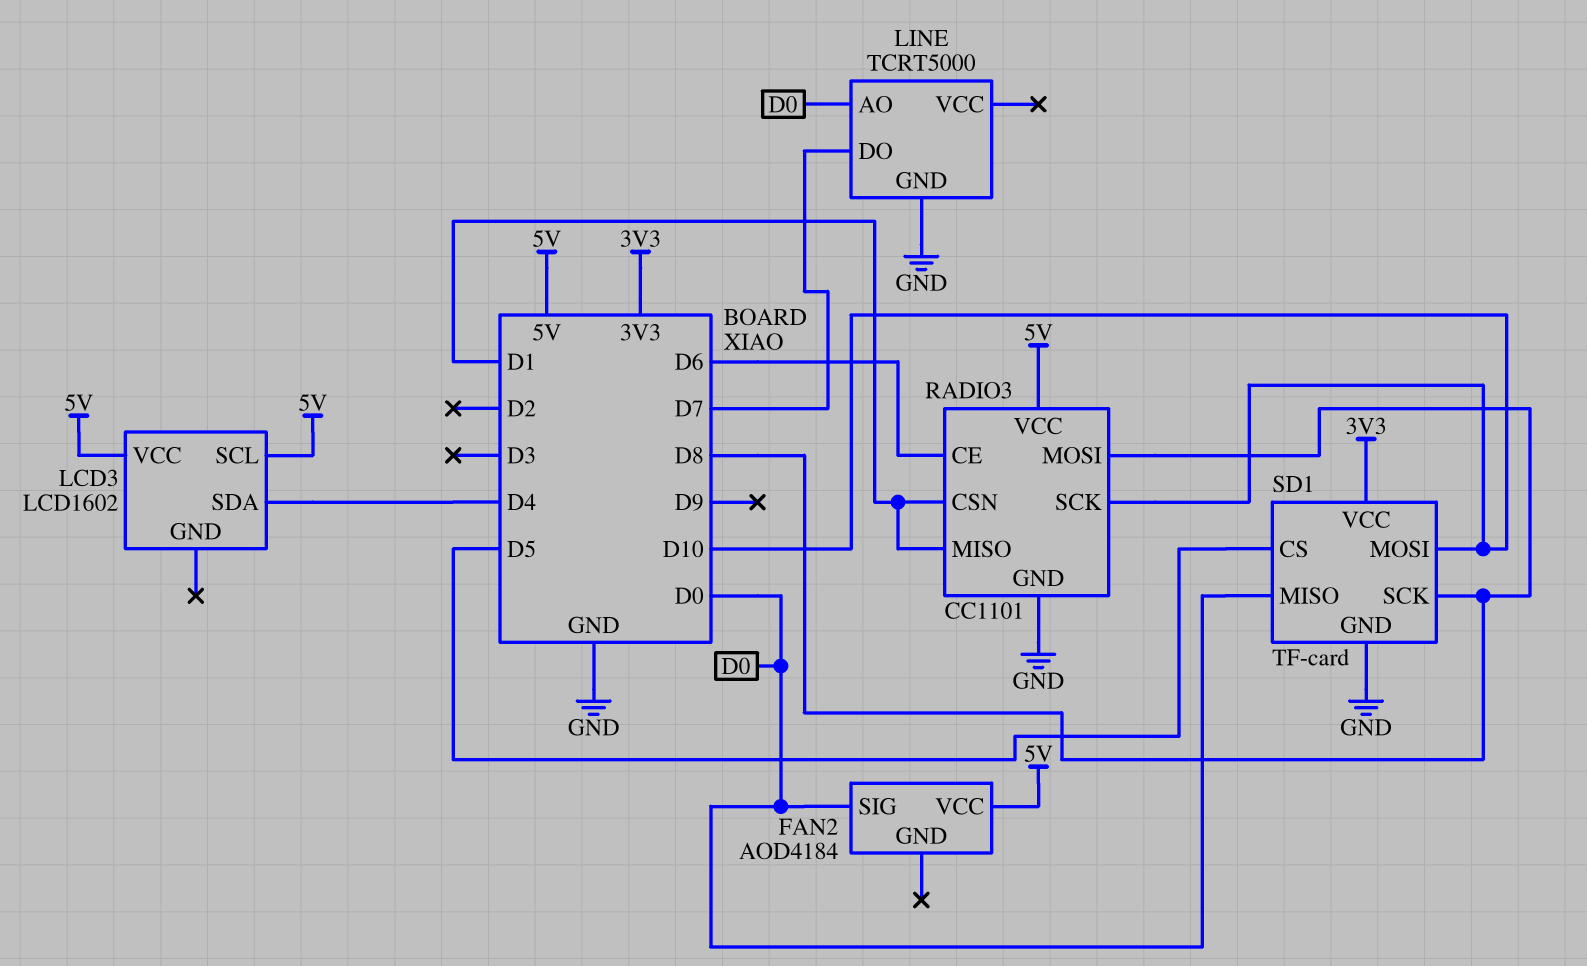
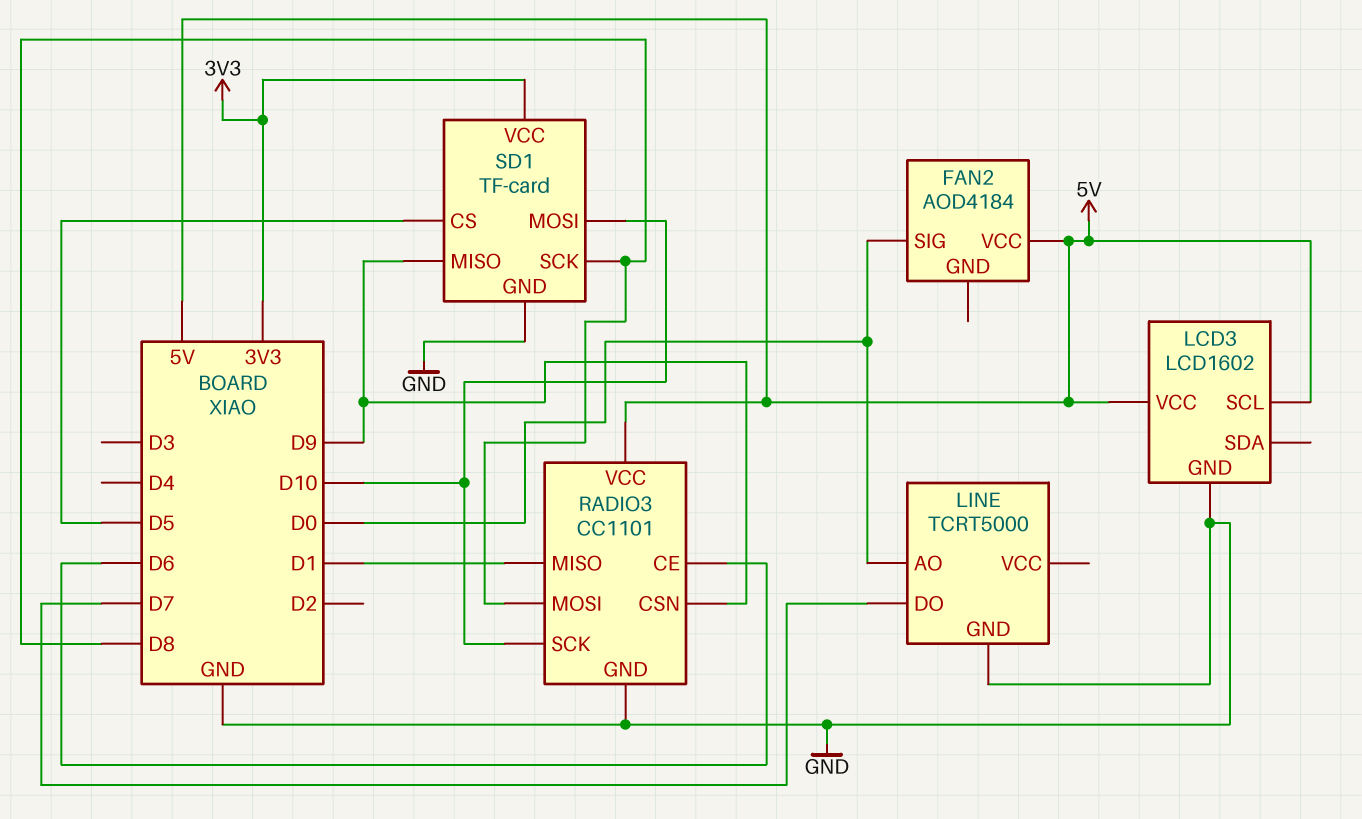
LCD3 pin GND: none -> GND
LCD3 pin SDA: D4 -> none
RADIO3 pin CSN: D1 -> D9
SD1 pin MISO: D0 -> D9

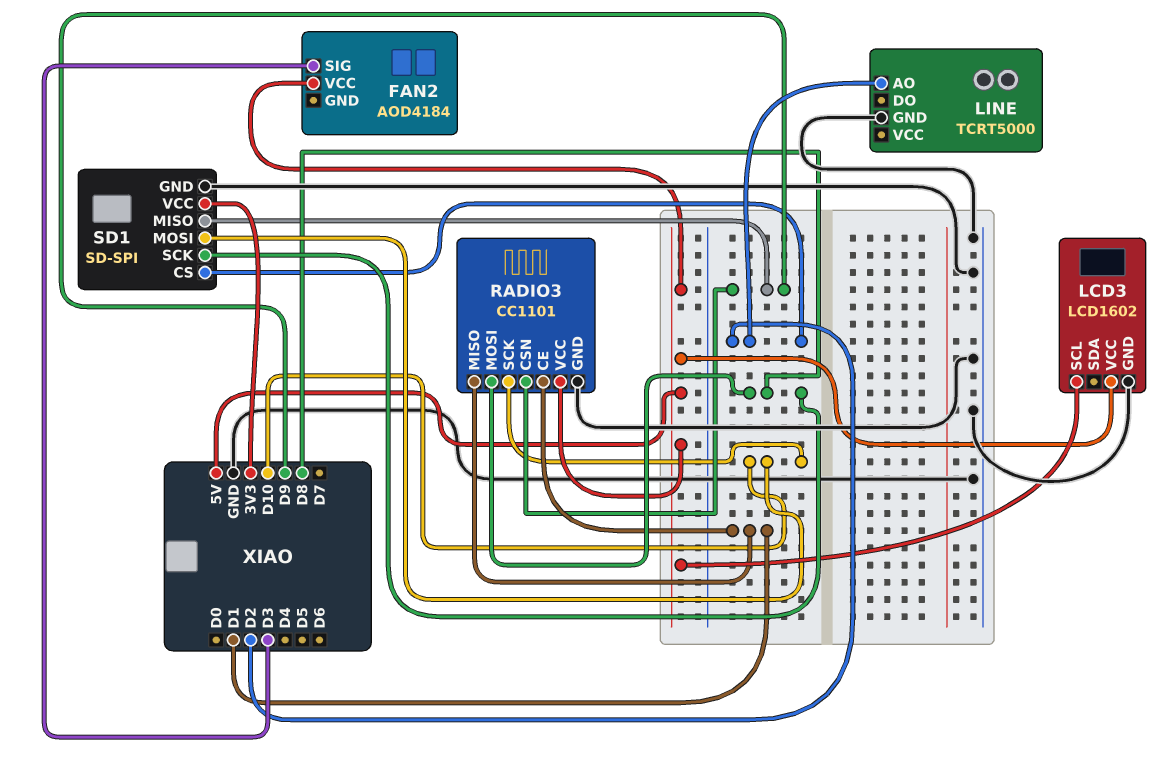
FAN2 pin SIG: D0 -> D3
LINE pin AO: D0 -> D2
LINE pin DO: D7 -> none
RADIO3 pin CE: D6 -> D1
SD1: TF-card -> SD-SPI
SD1 pin CS: D5 -> D2

